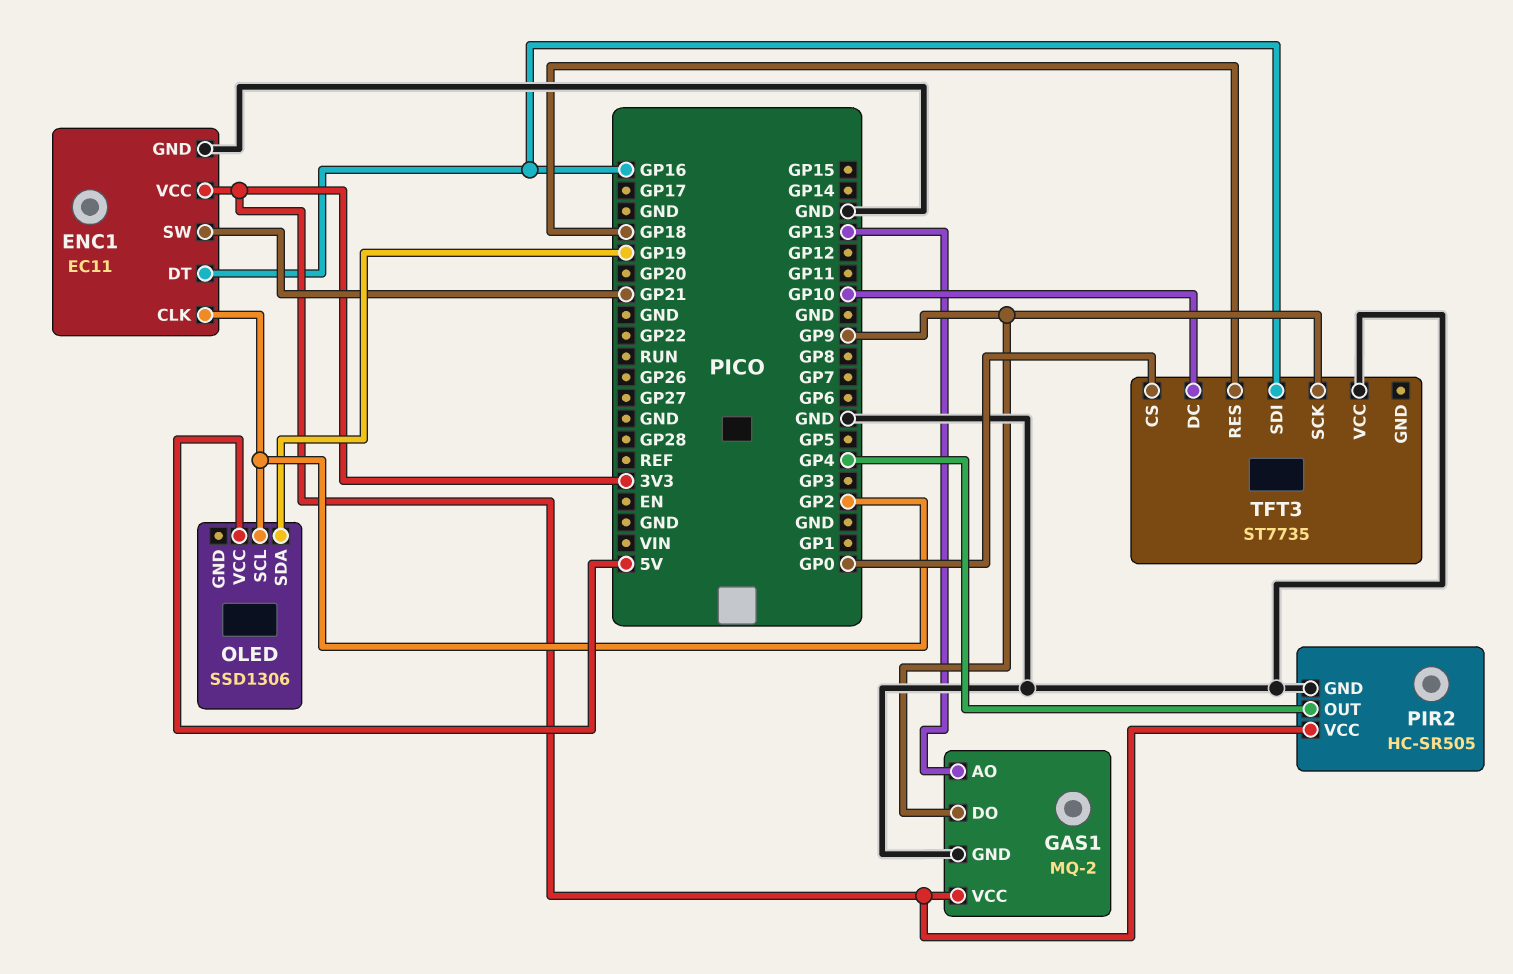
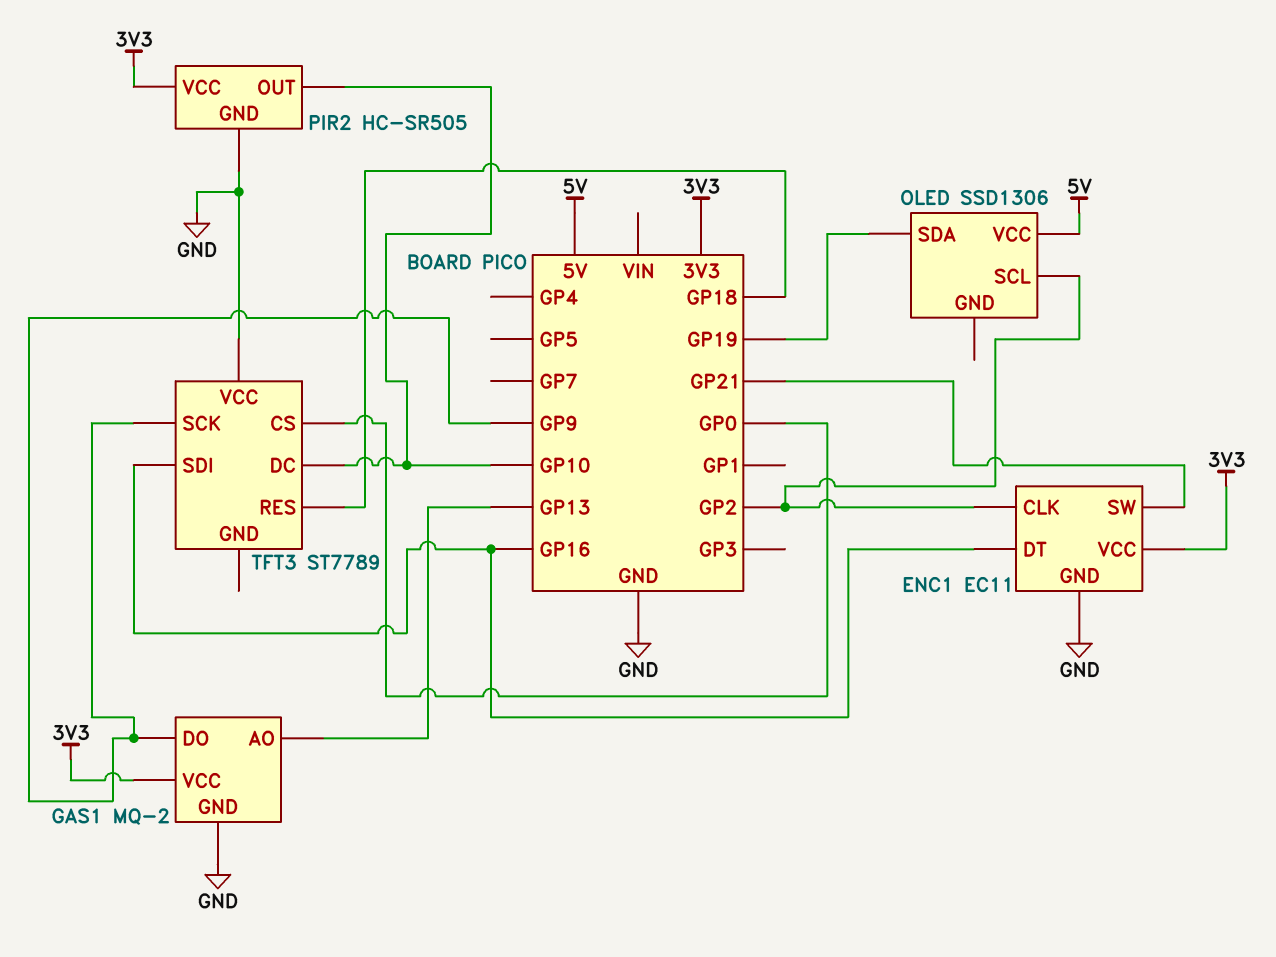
PIR2 pin OUT: GP4 -> GP10
TFT3: ST7735 -> ST7789

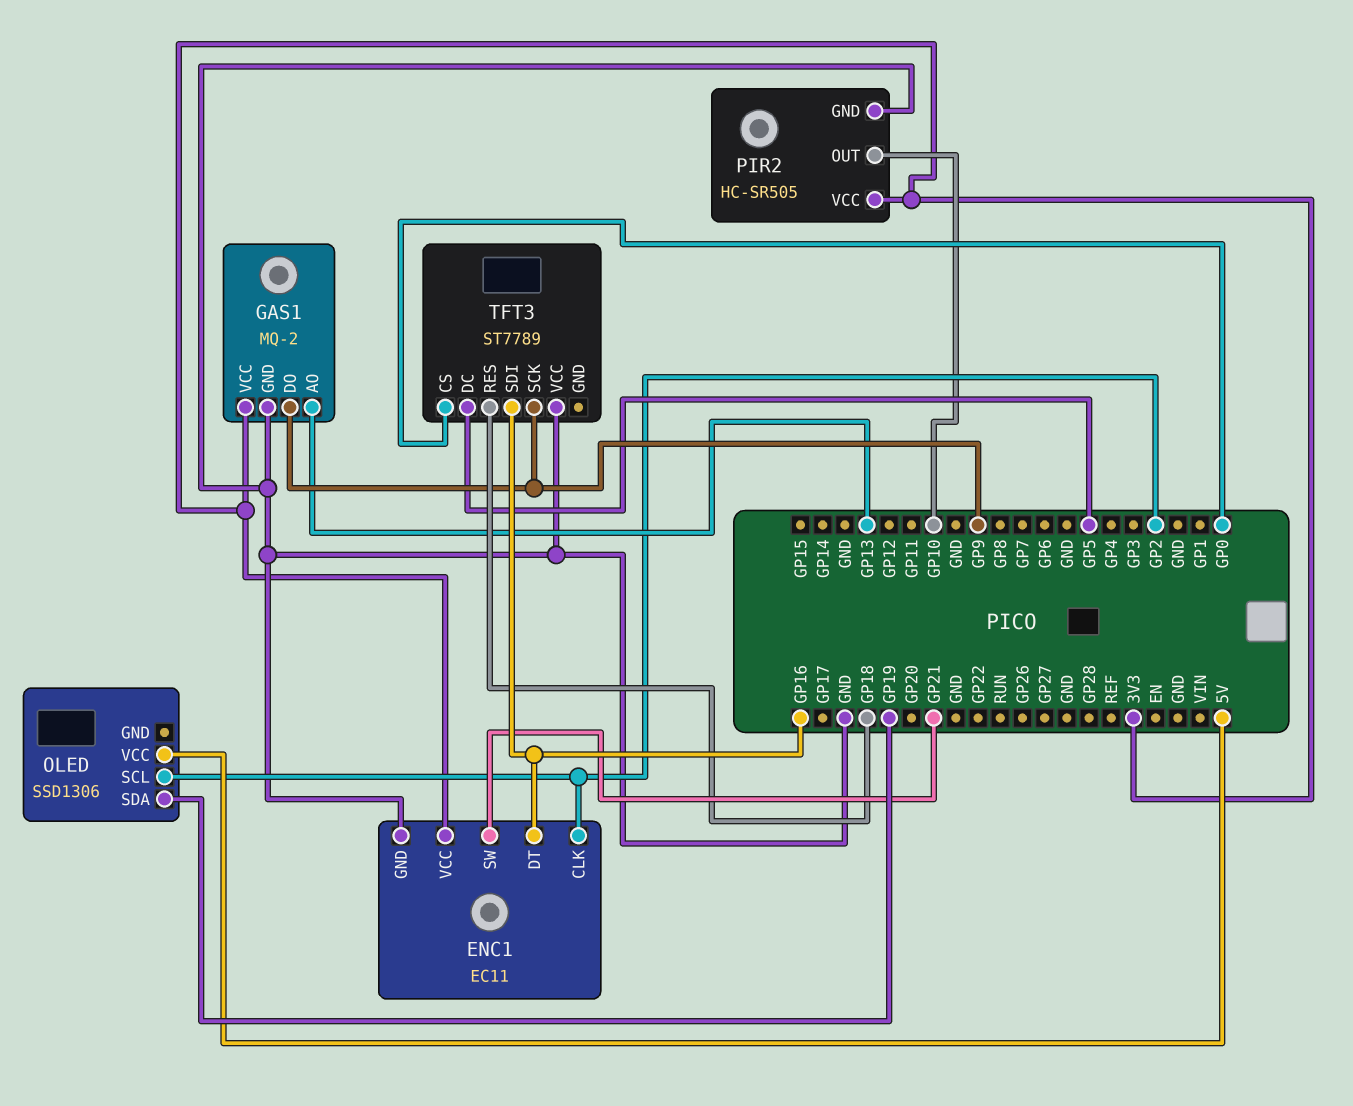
TFT3 pin DC: GP10 -> GP5

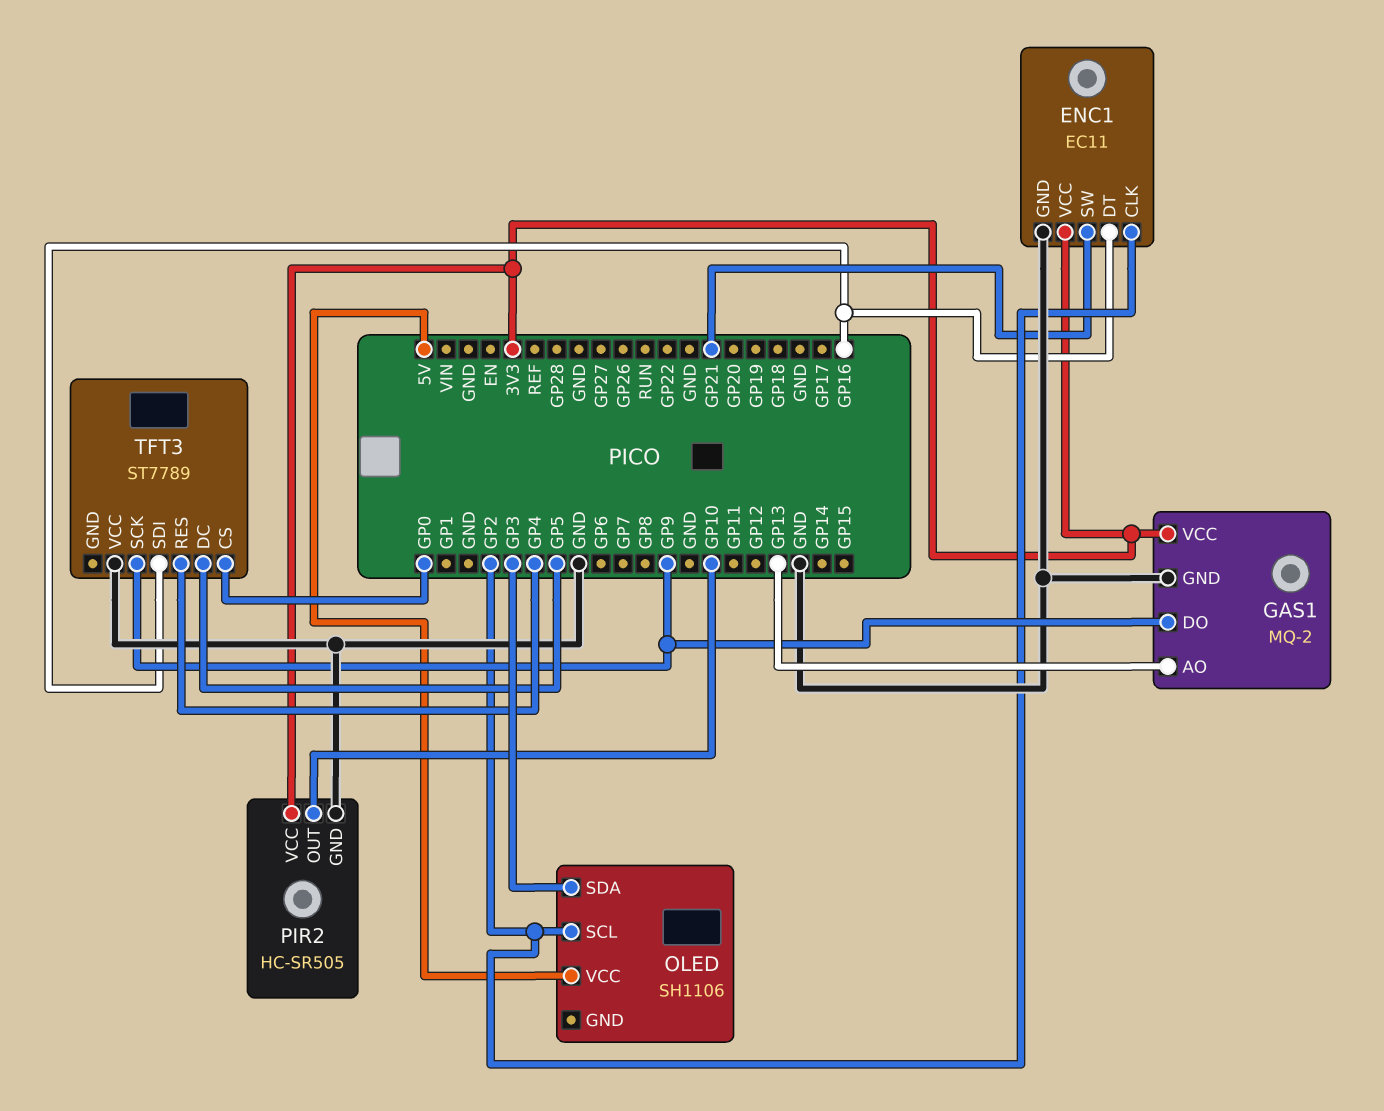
OLED: SSD1306 -> SH1106
OLED pin SDA: GP19 -> GP3
TFT3 pin RES: GP18 -> GP4

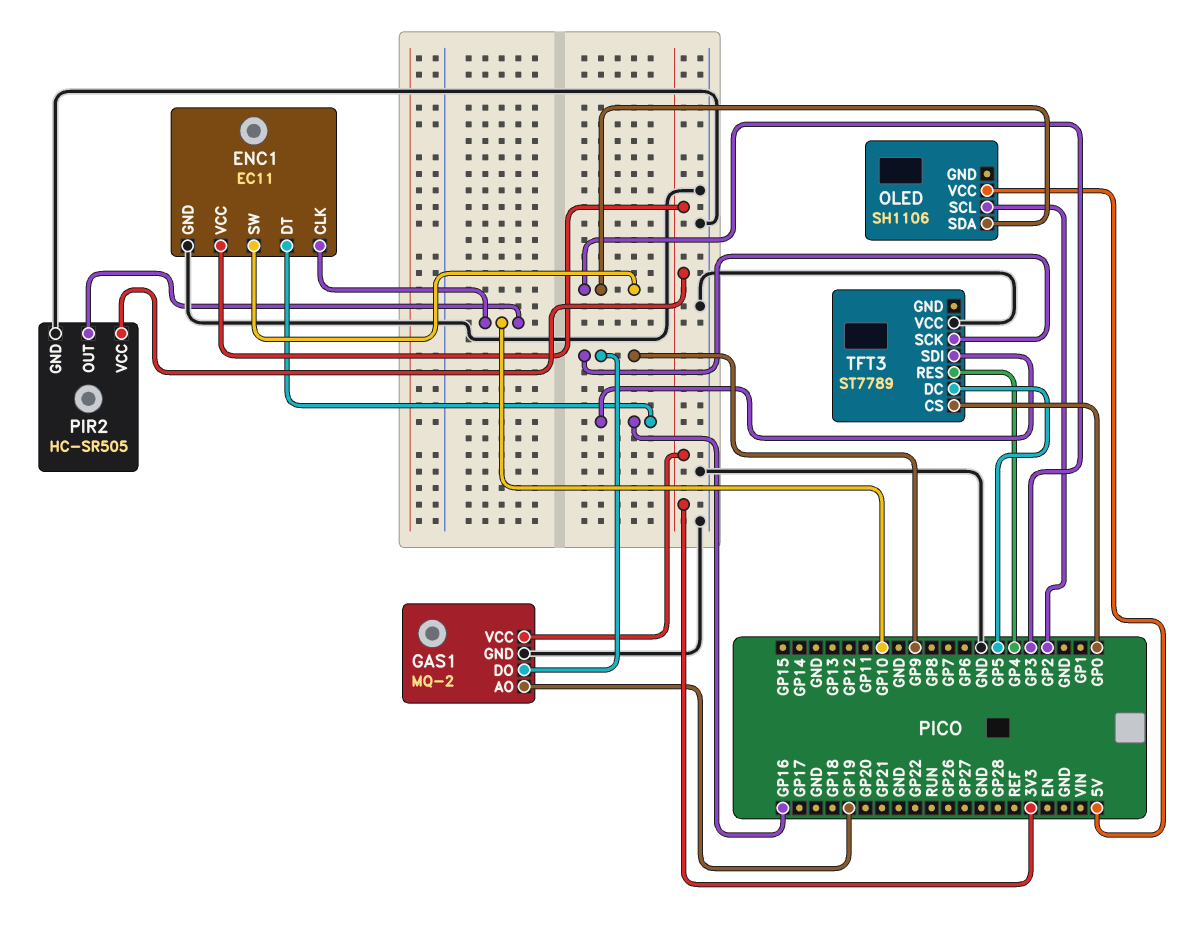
ENC1 pin CLK: GP2 -> GP10
ENC1 pin SW: GP21 -> GP3
GAS1 pin AO: GP13 -> GP19

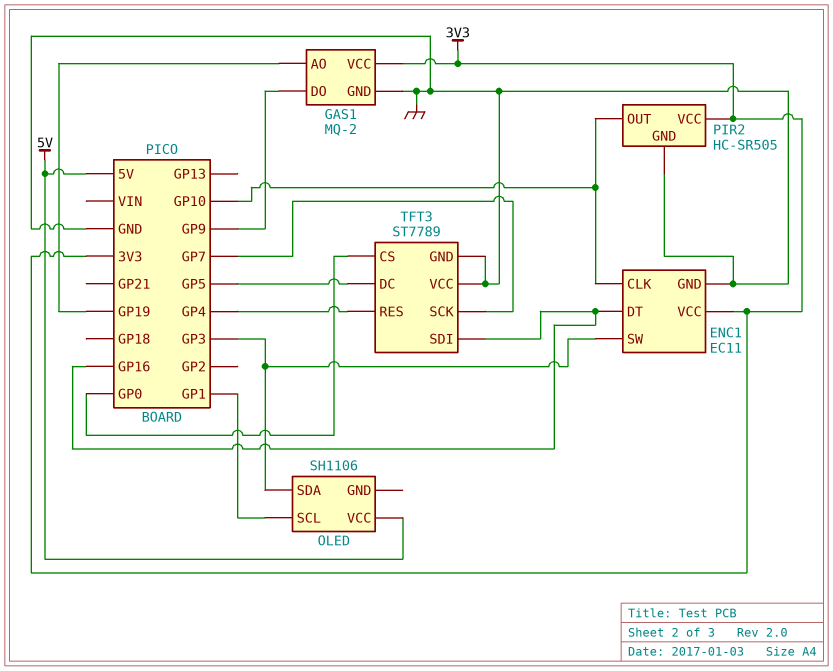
OLED pin SCL: GP2 -> GP1
TFT3 pin GND: none -> GND
TFT3 pin SCK: GP9 -> GP7

